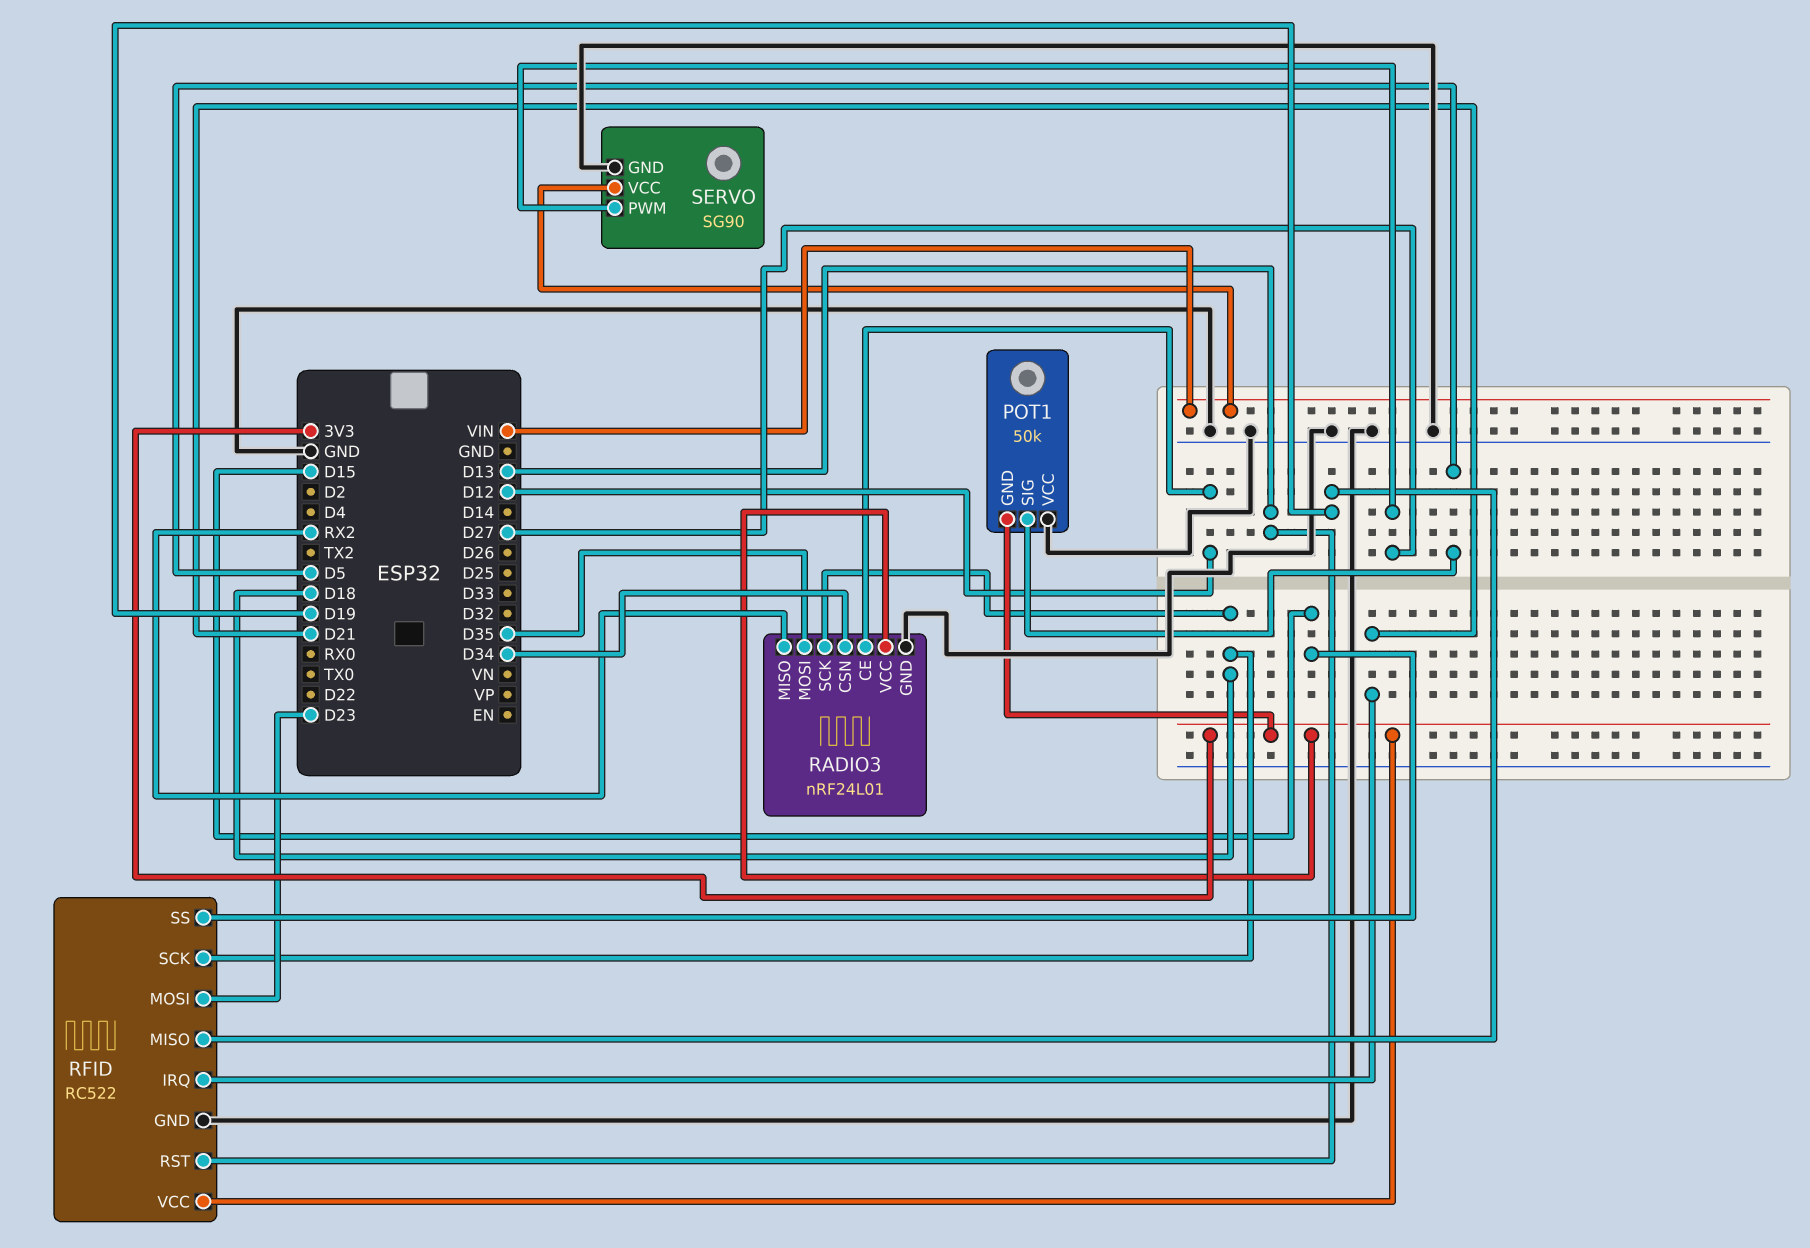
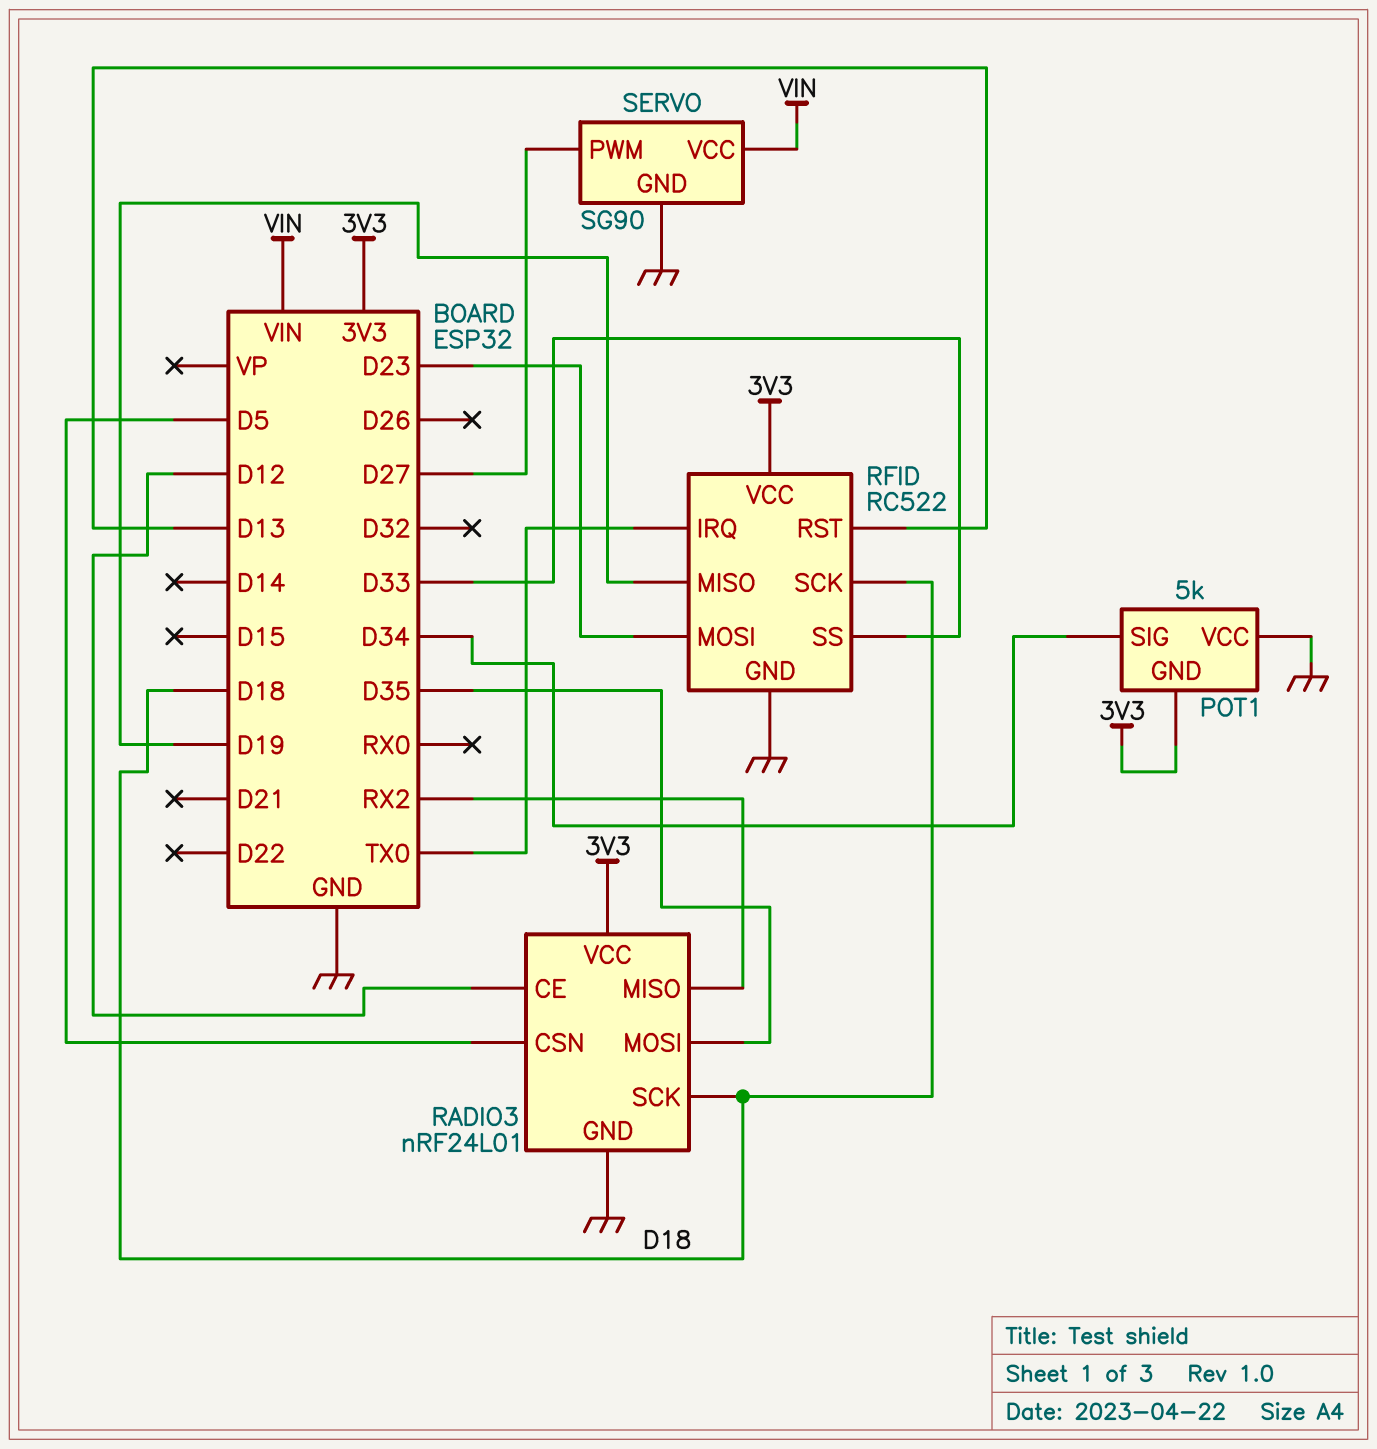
POT1: 50k -> 5k
POT1 pin SIG: D5 -> D34
RADIO3 pin CSN: D34 -> D5
RFID pin IRQ: D21 -> TX0
RFID pin SS: D15 -> D33

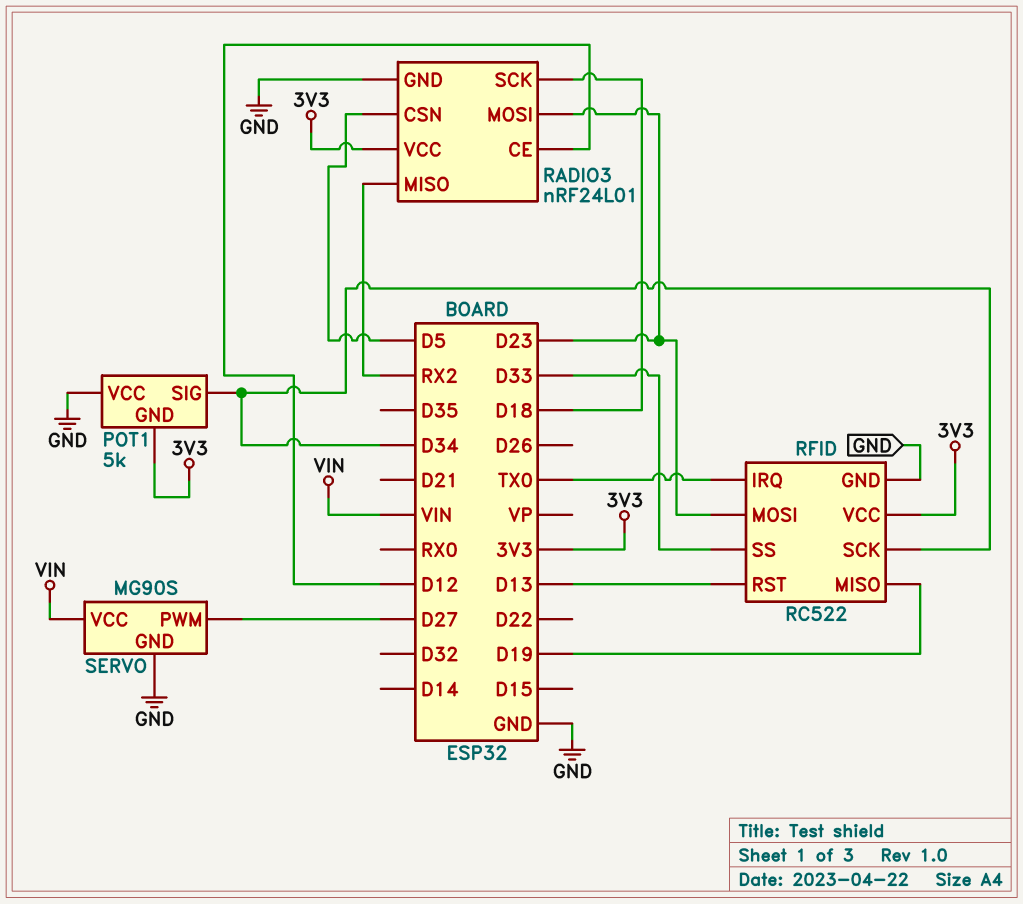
RADIO3 pin MOSI: D35 -> D23
RFID pin SCK: D18 -> D34
SERVO: SG90 -> MG90S

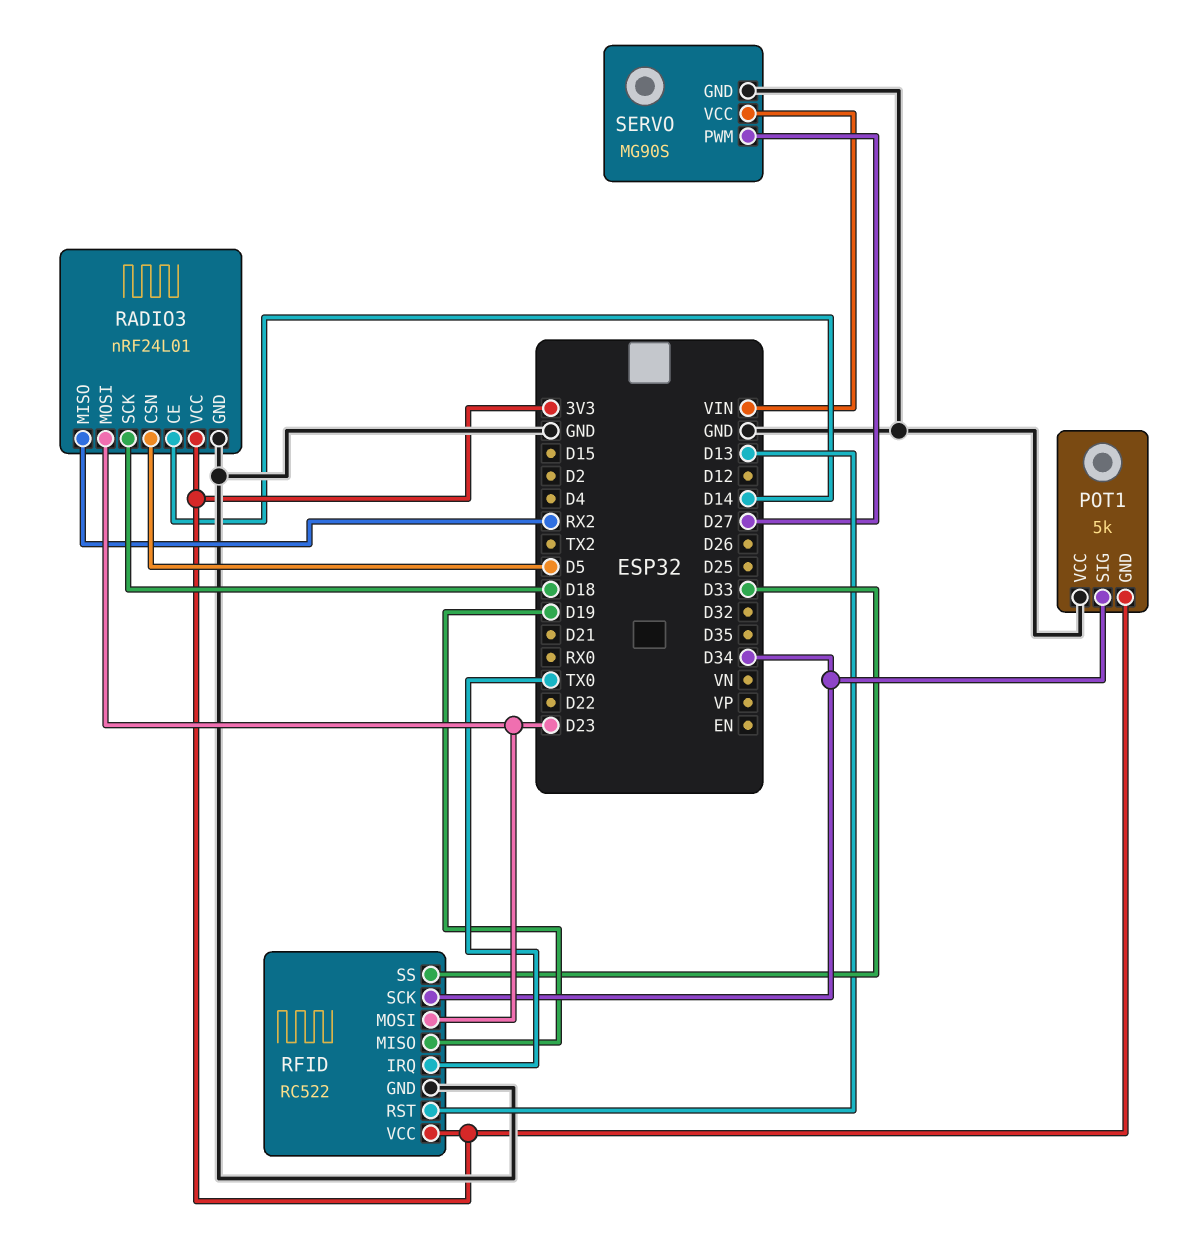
RADIO3 pin CE: D12 -> D14

